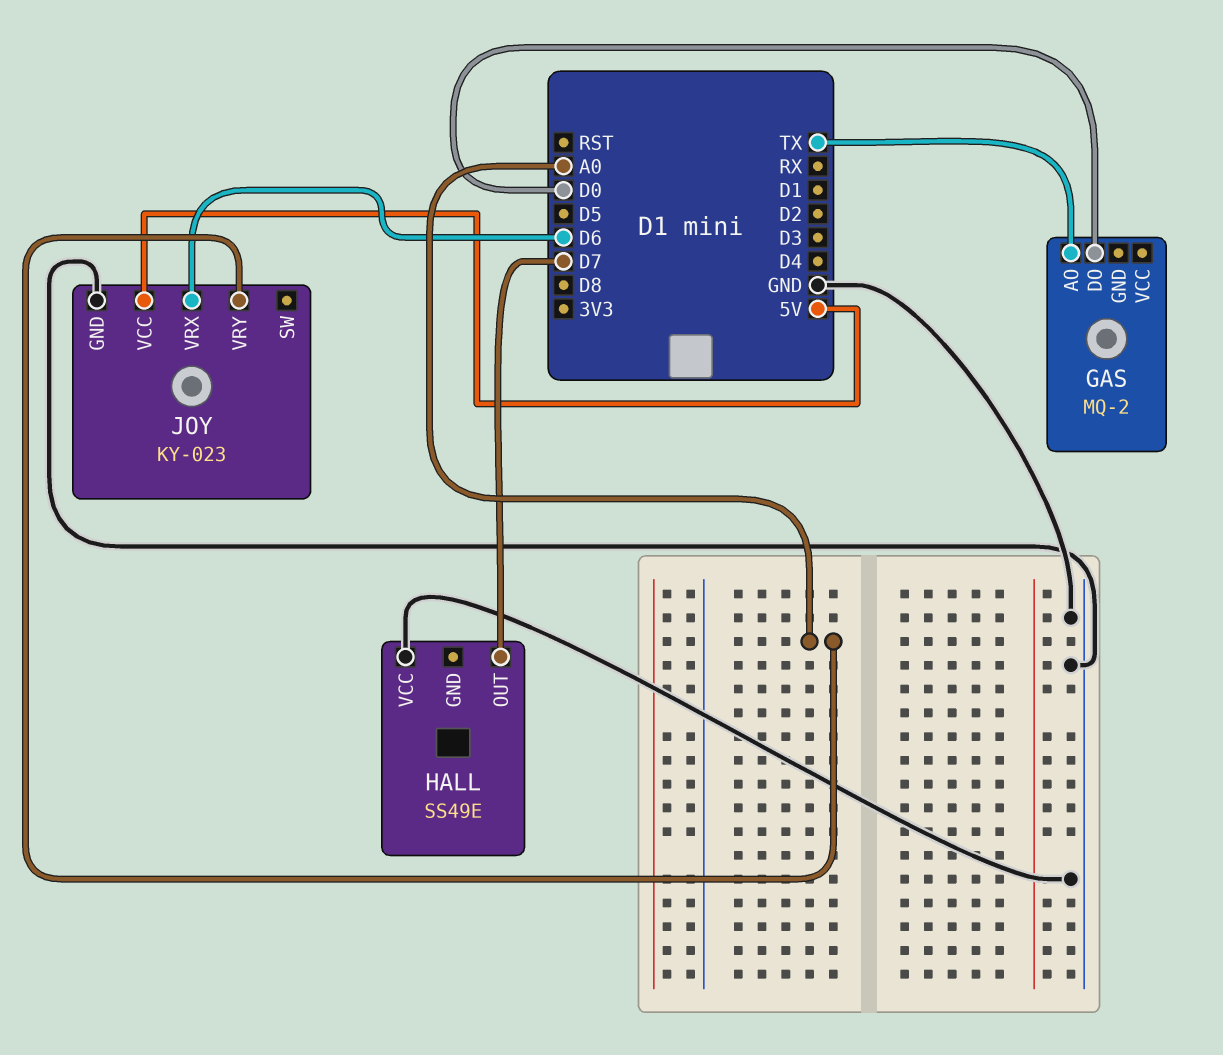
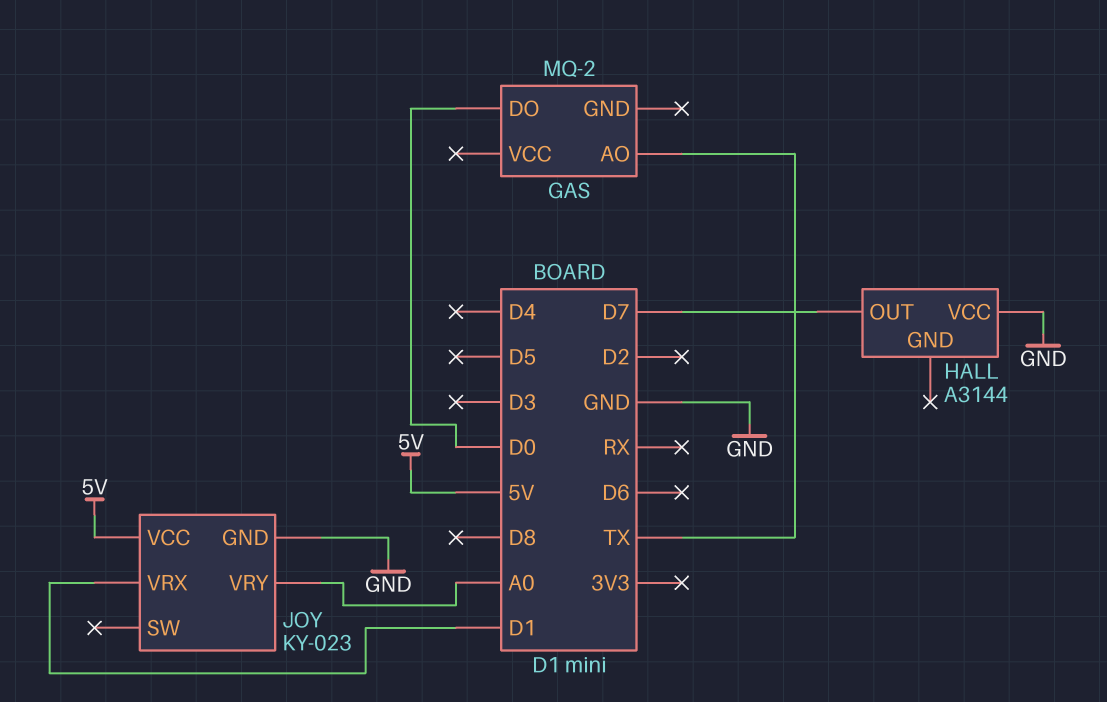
HALL: SS49E -> A3144
JOY pin VRX: D6 -> D1

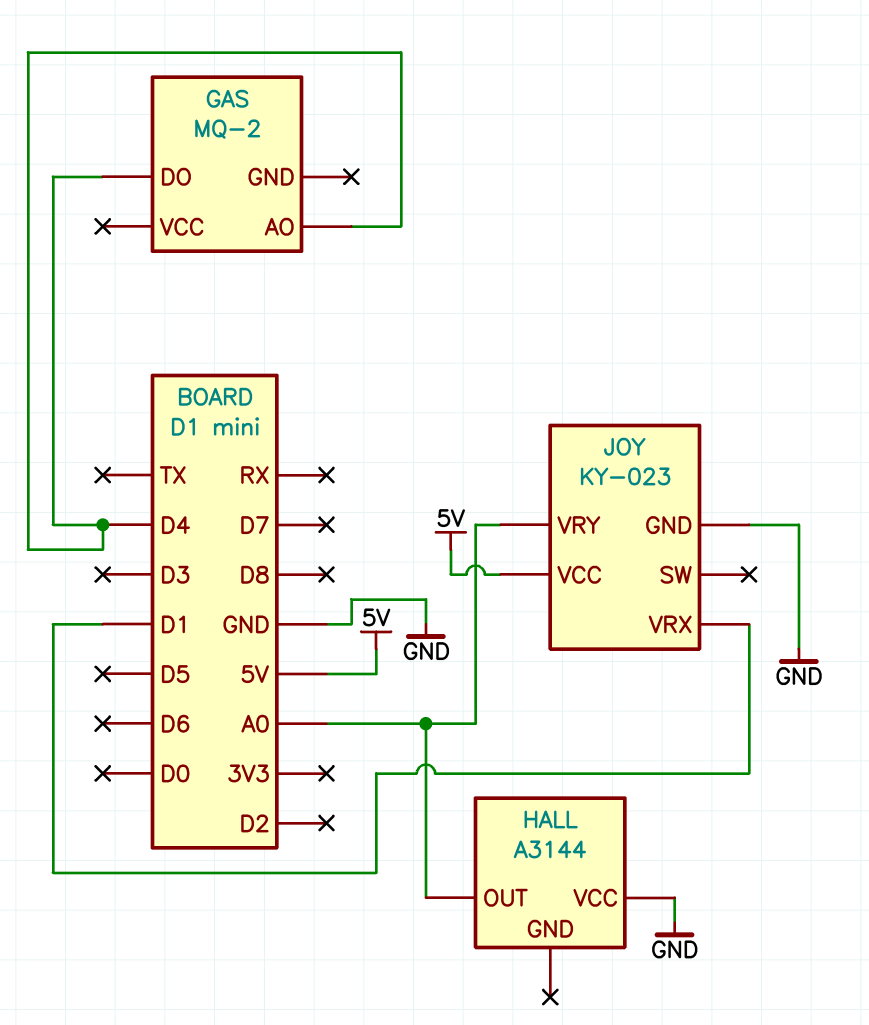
GAS pin AO: TX -> D4
GAS pin DO: D0 -> D4
HALL pin OUT: D7 -> A0

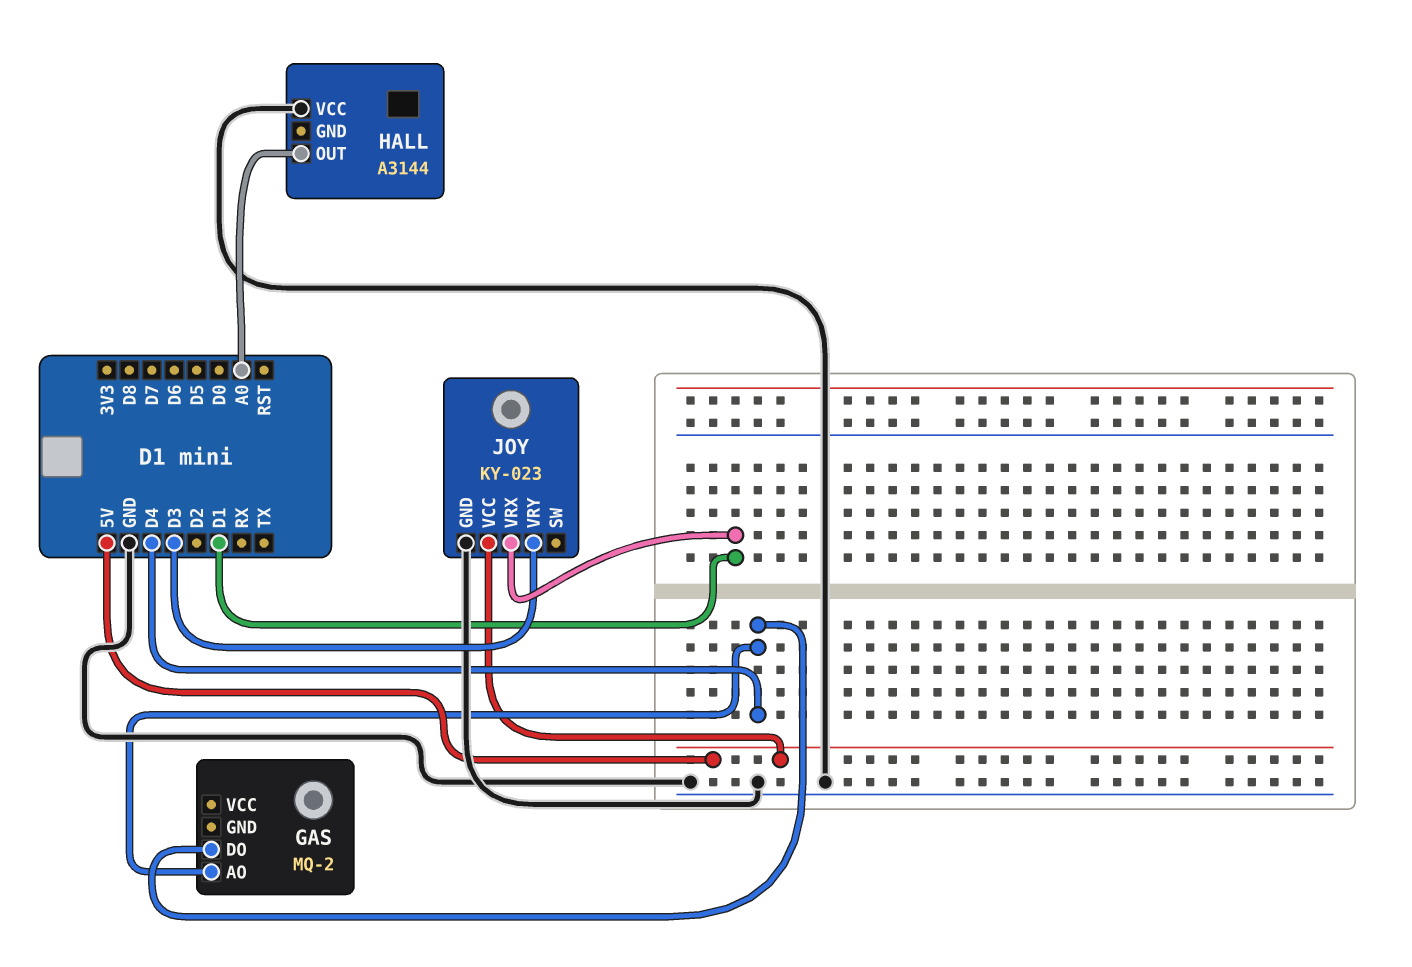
JOY pin VRY: A0 -> D3

